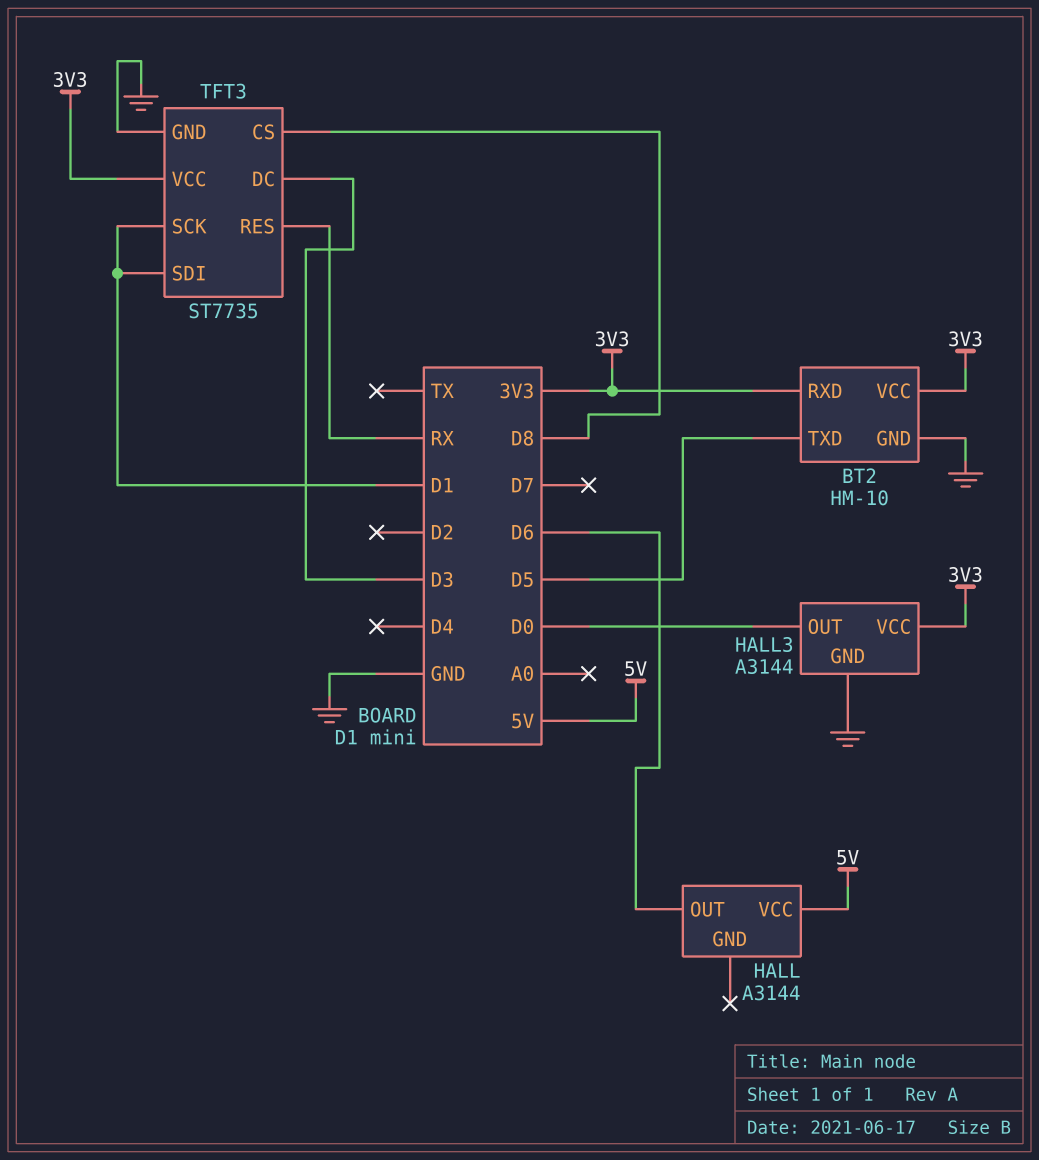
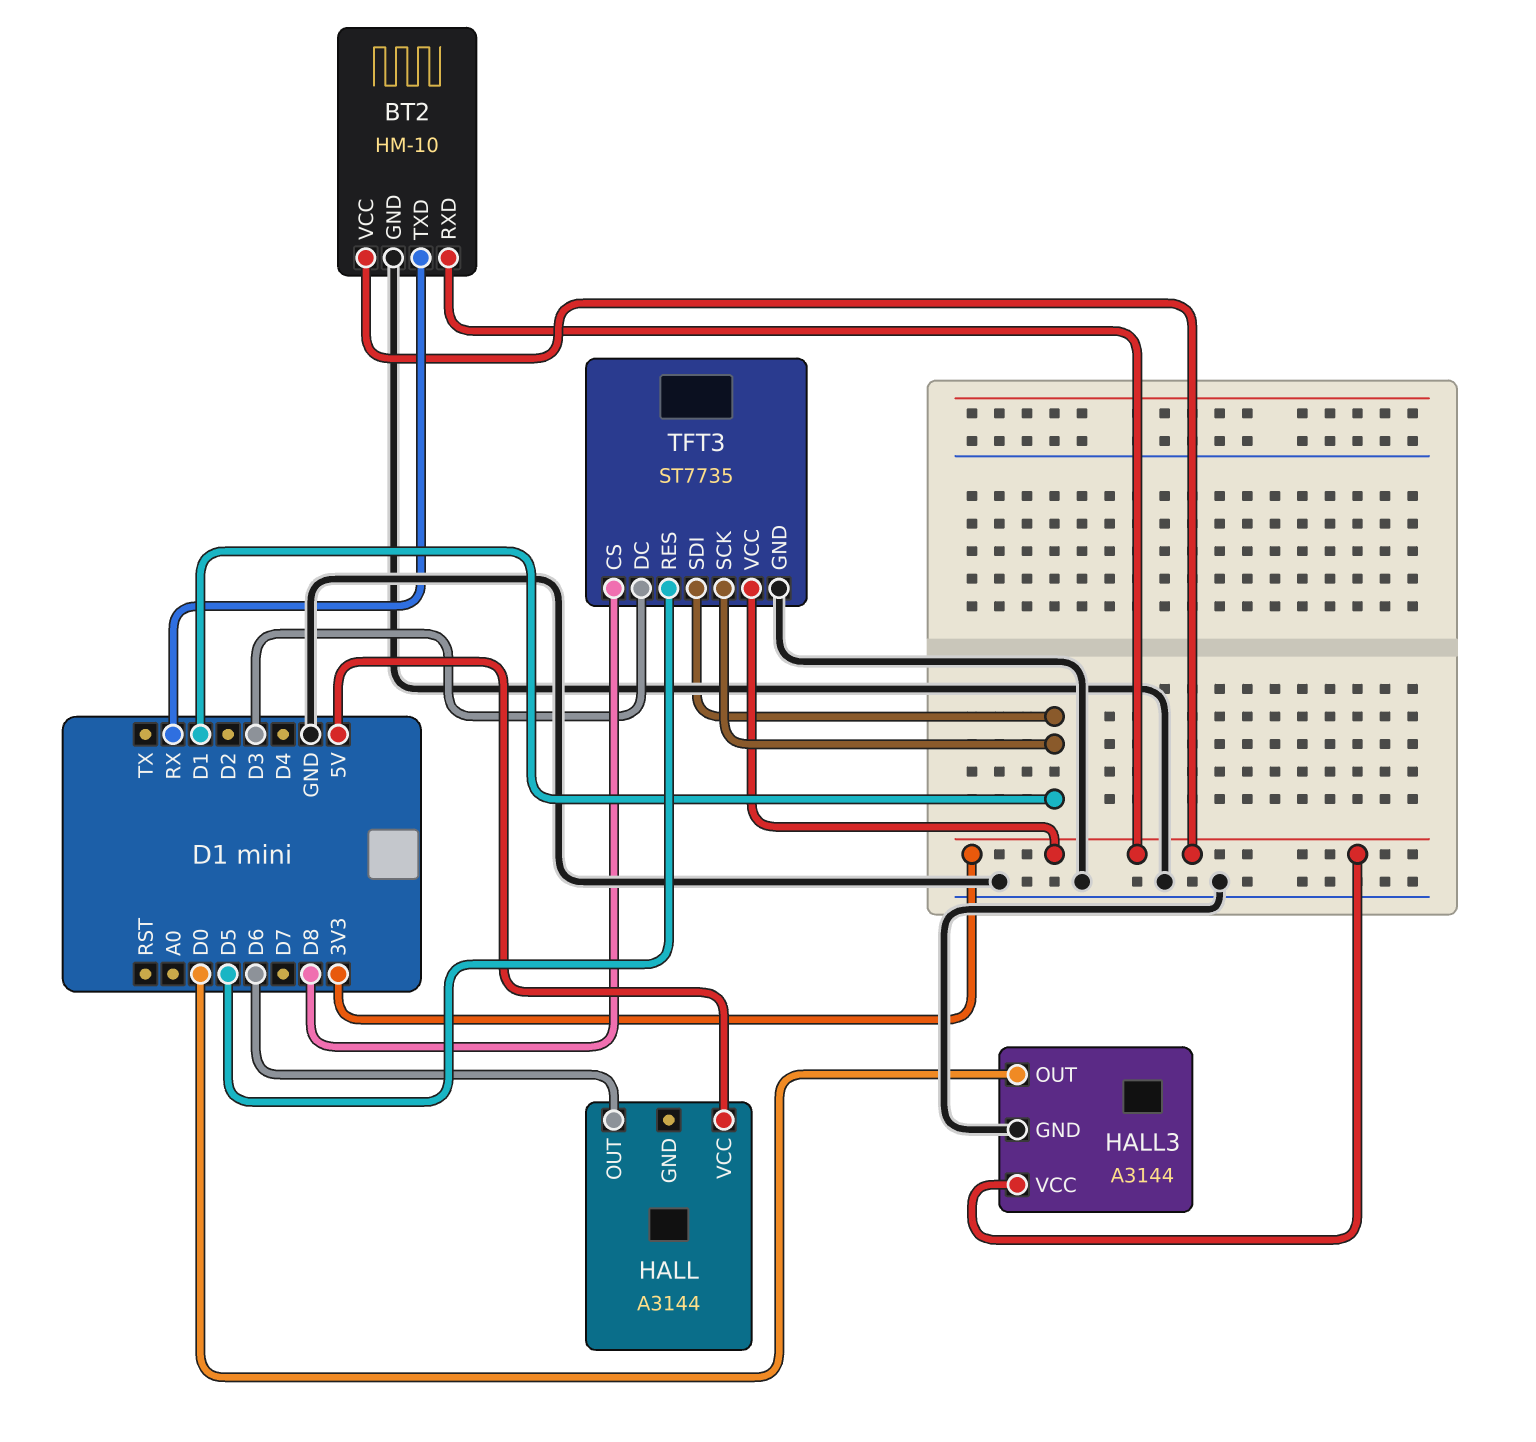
BT2 pin TXD: D5 -> RX
TFT3 pin RES: RX -> D5

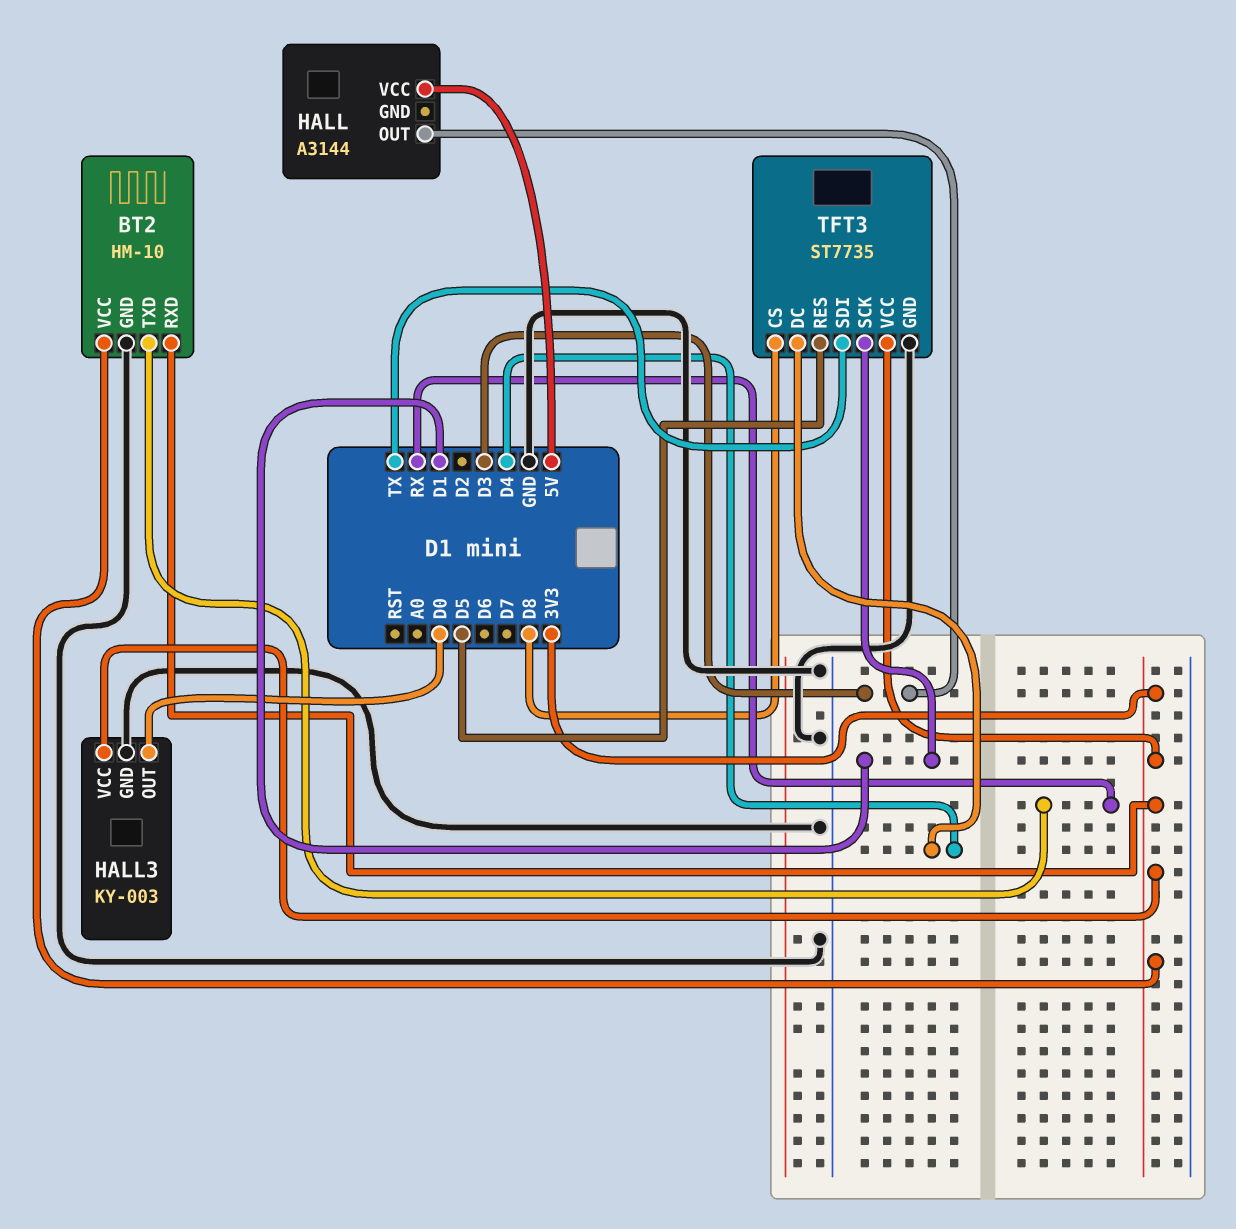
HALL pin OUT: D6 -> D3
HALL3: A3144 -> KY-003
TFT3 pin DC: D3 -> D4
TFT3 pin SDI: D1 -> TX

